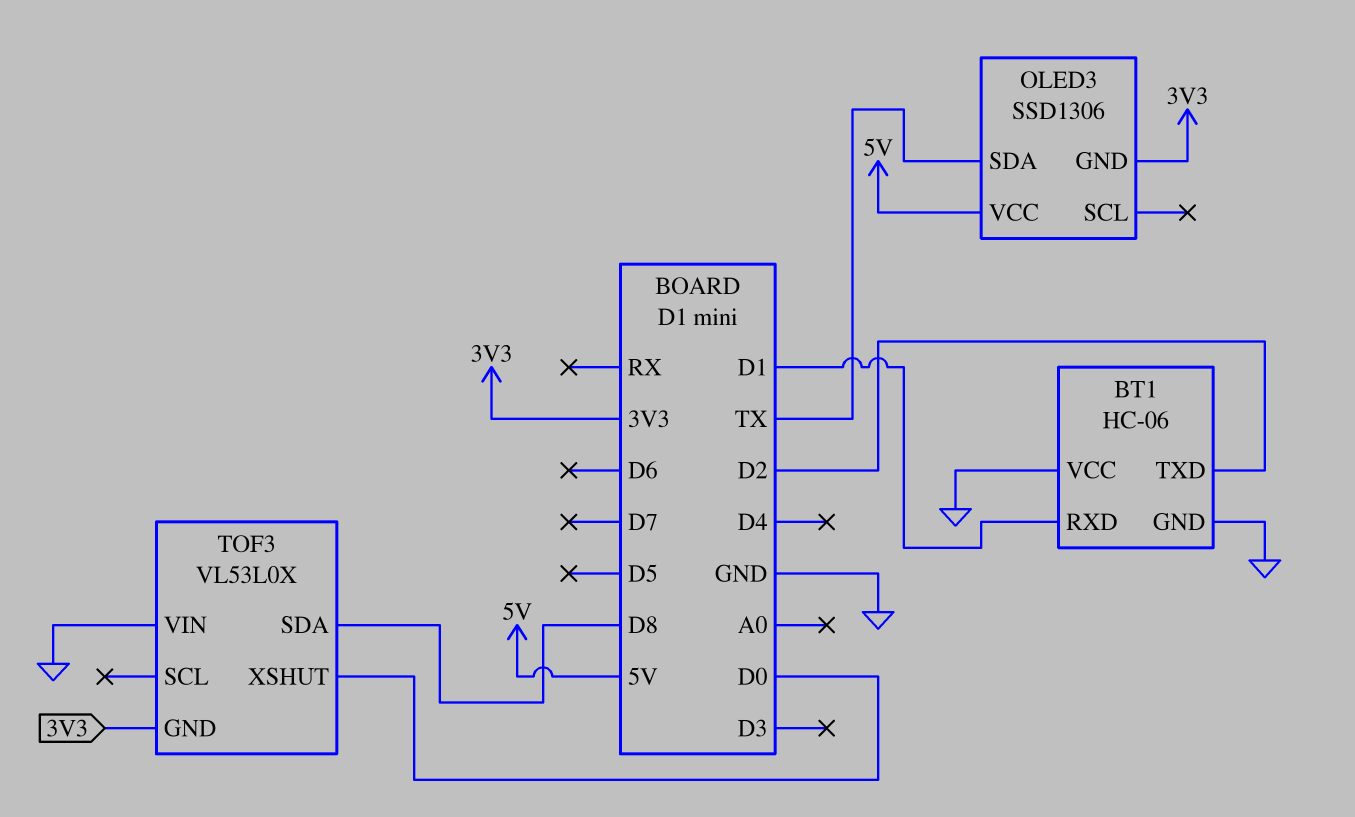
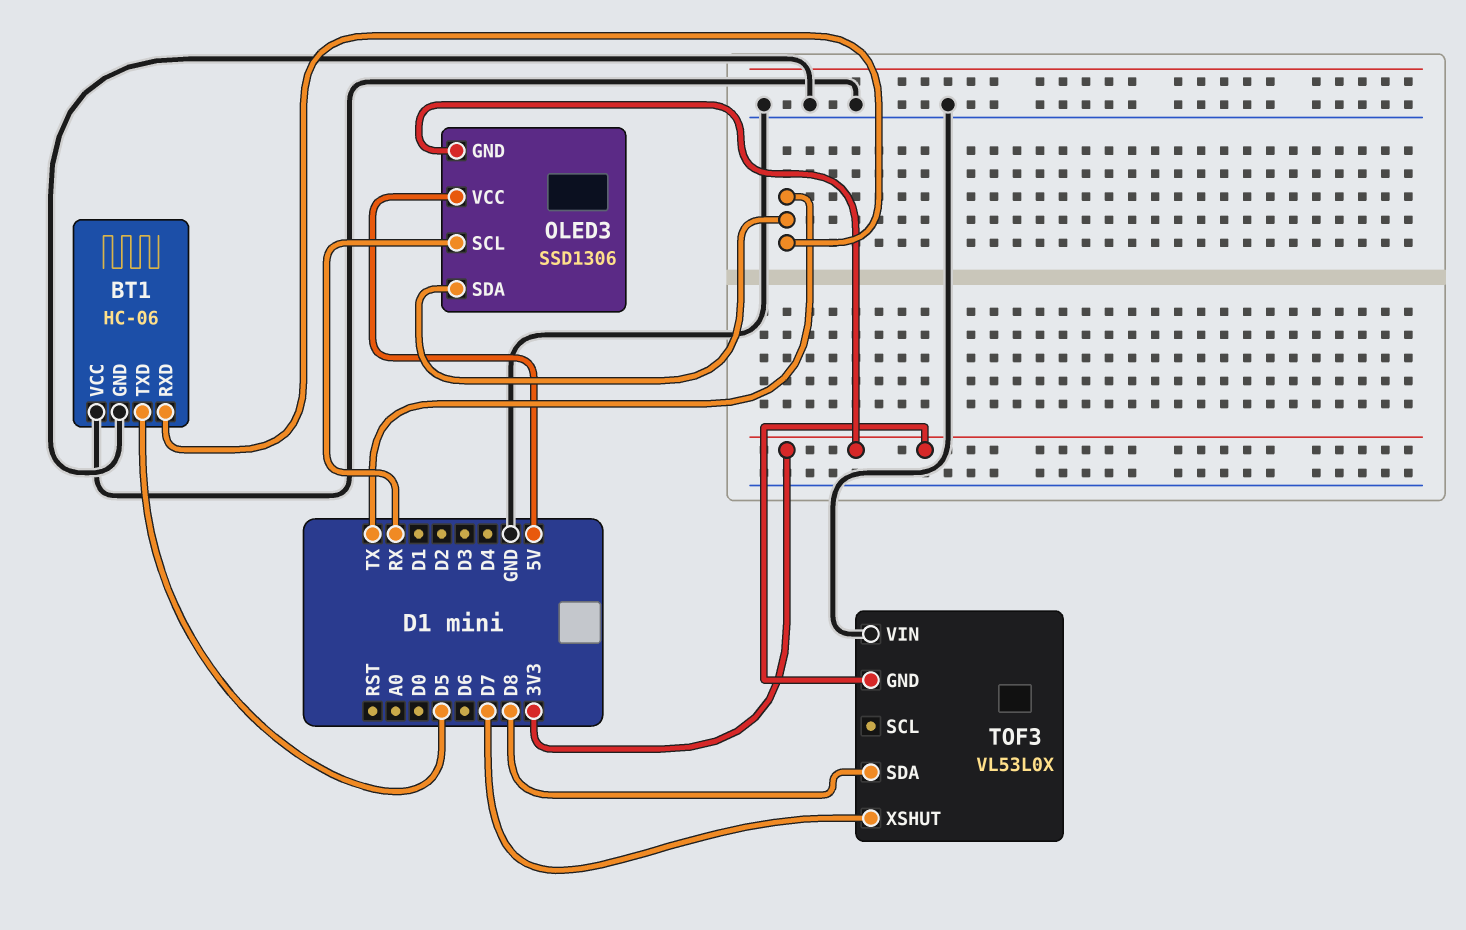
BT1 pin RXD: D1 -> TX
BT1 pin TXD: D2 -> D5
OLED3 pin SCL: none -> RX
TOF3 pin XSHUT: D0 -> D7

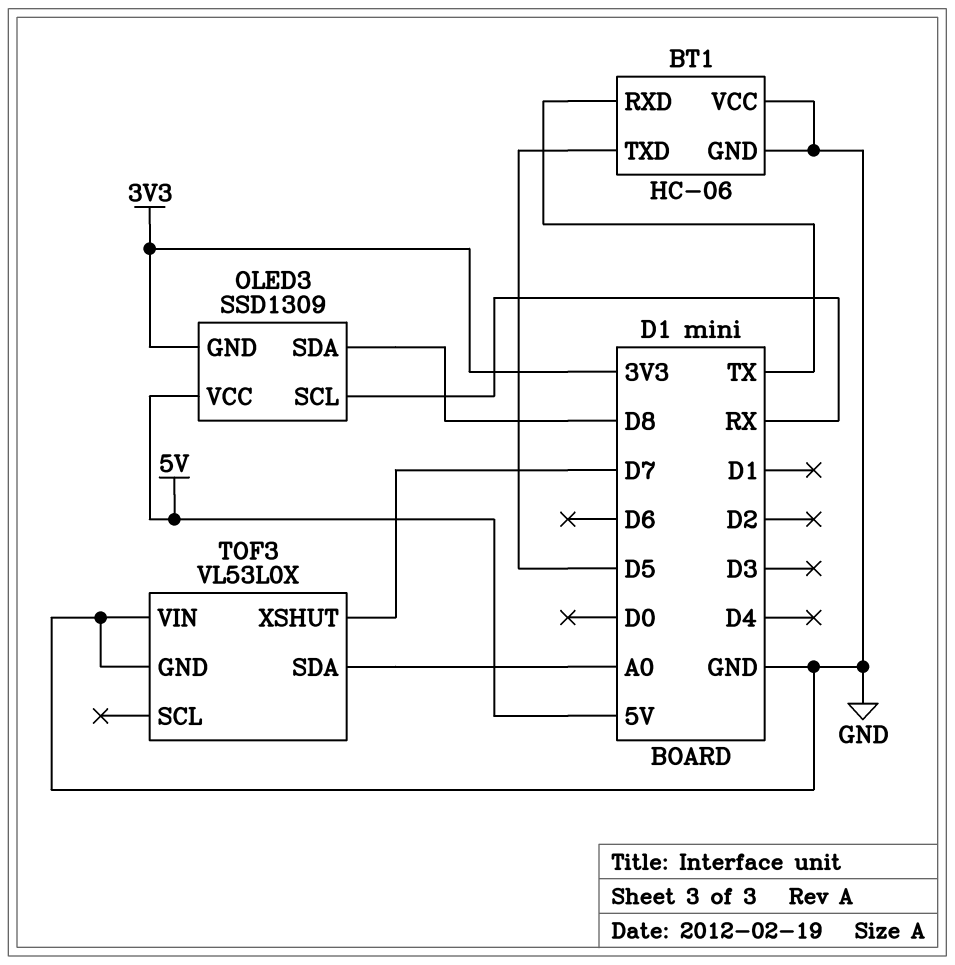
OLED3: SSD1306 -> SSD1309
OLED3 pin SDA: TX -> D8
TOF3 pin GND: 3V3 -> GND
TOF3 pin SDA: D8 -> A0

